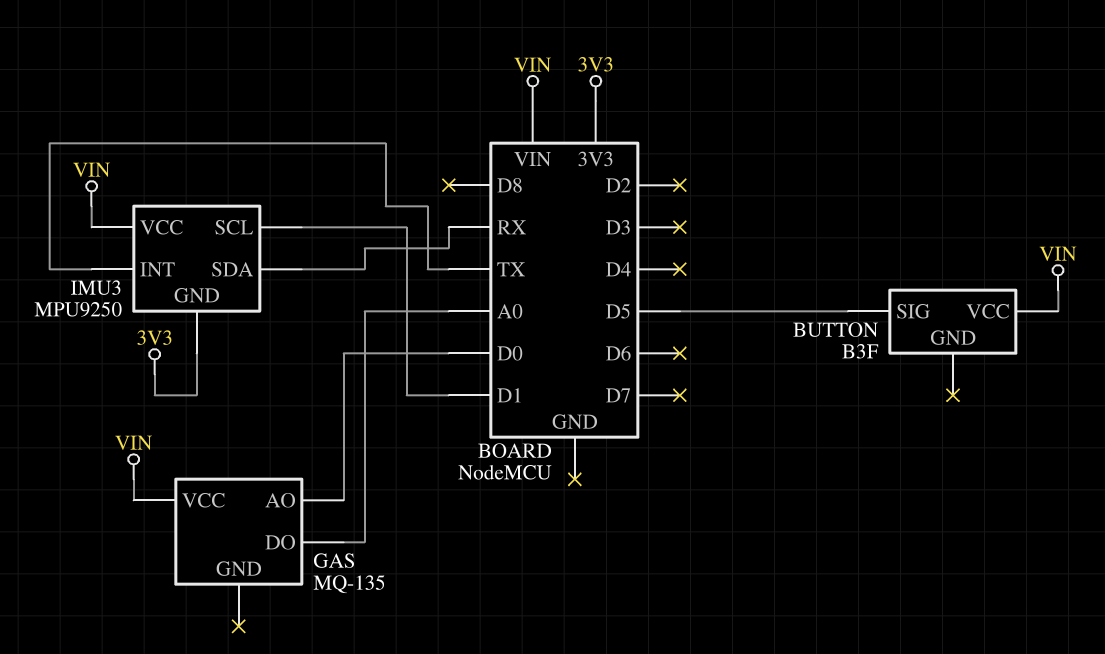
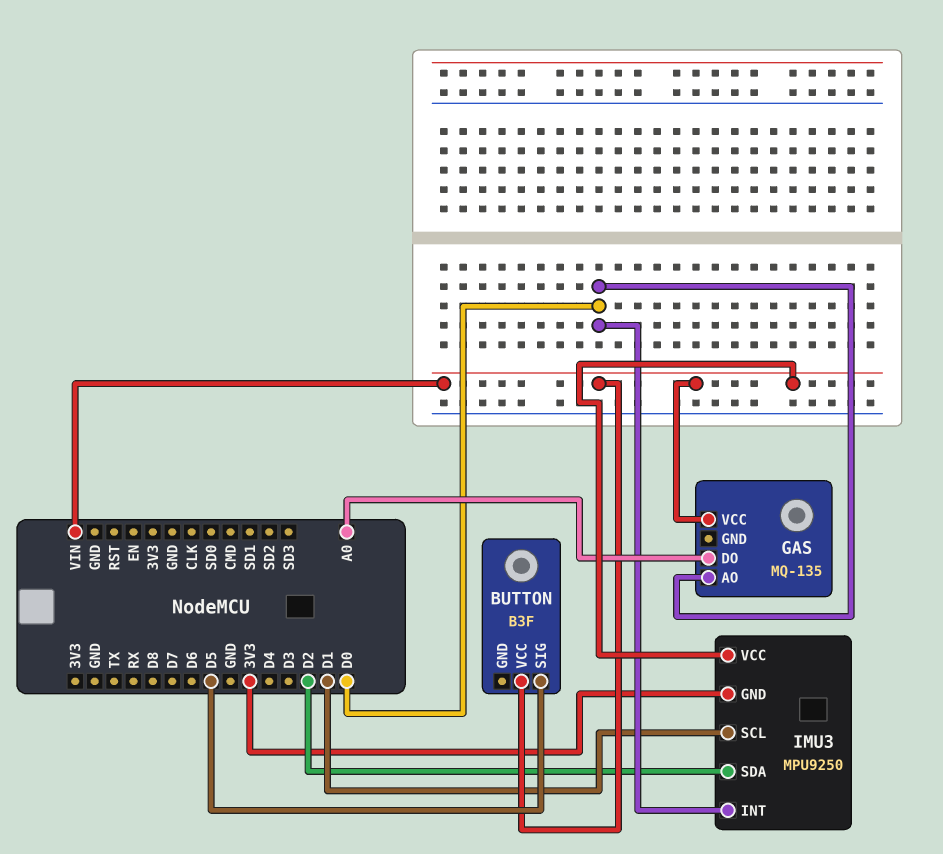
IMU3 pin INT: TX -> D0
IMU3 pin SDA: RX -> D2

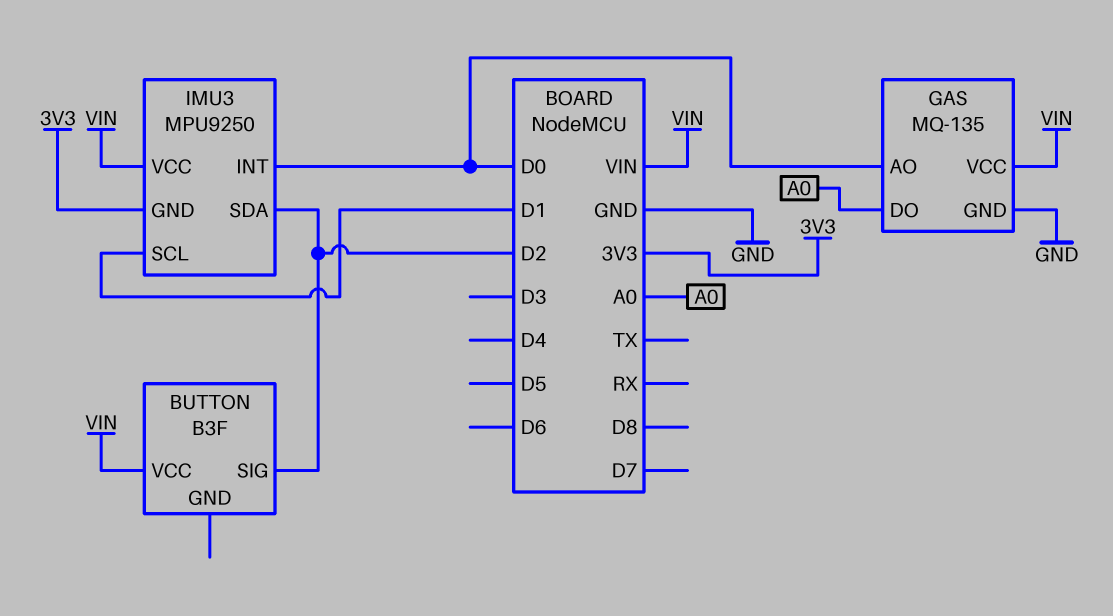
BUTTON pin SIG: D5 -> D2
GAS pin GND: none -> GND

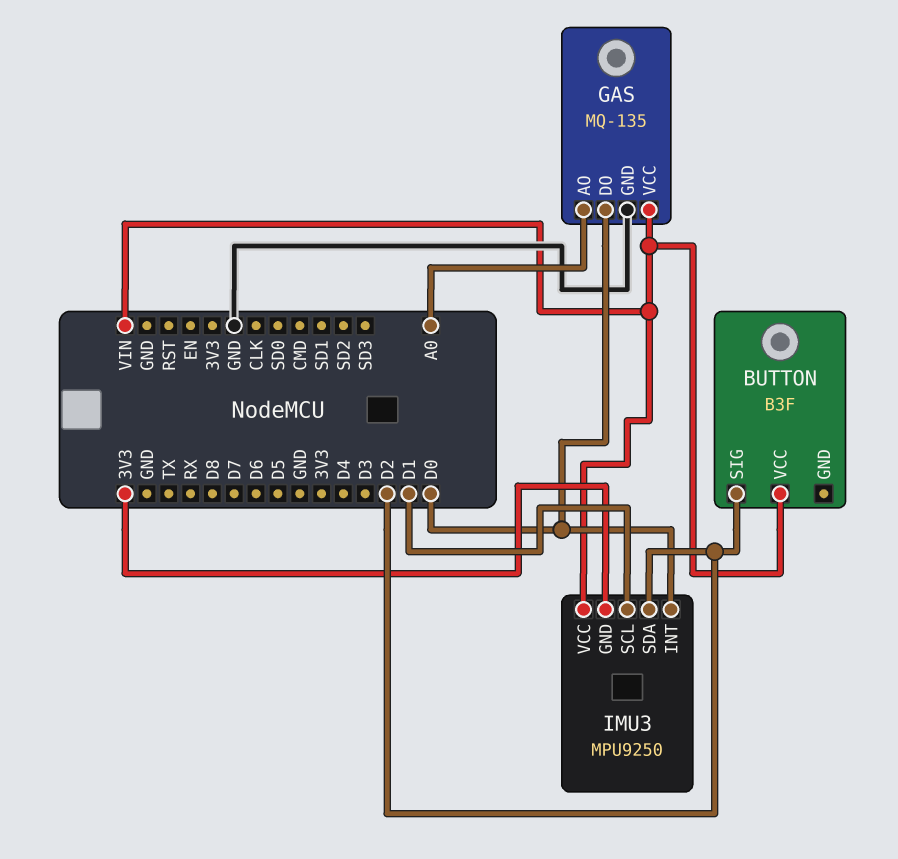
GAS pin AO: D0 -> A0
GAS pin DO: A0 -> D0

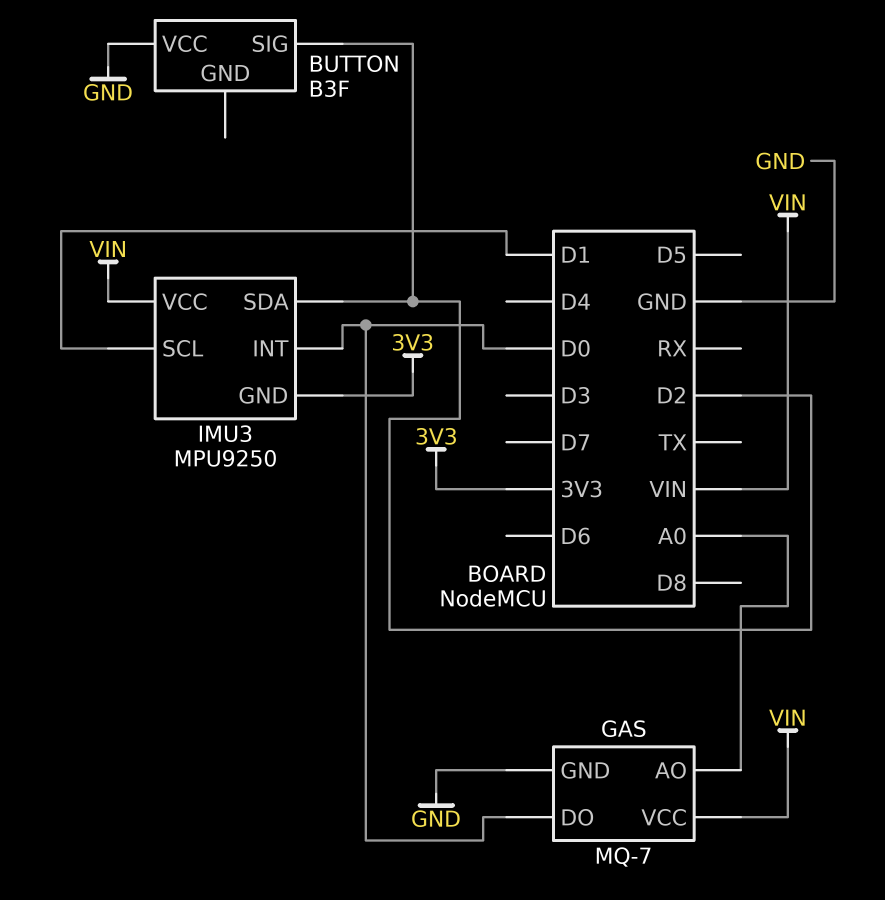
BUTTON pin VCC: VIN -> GND
GAS: MQ-135 -> MQ-7

